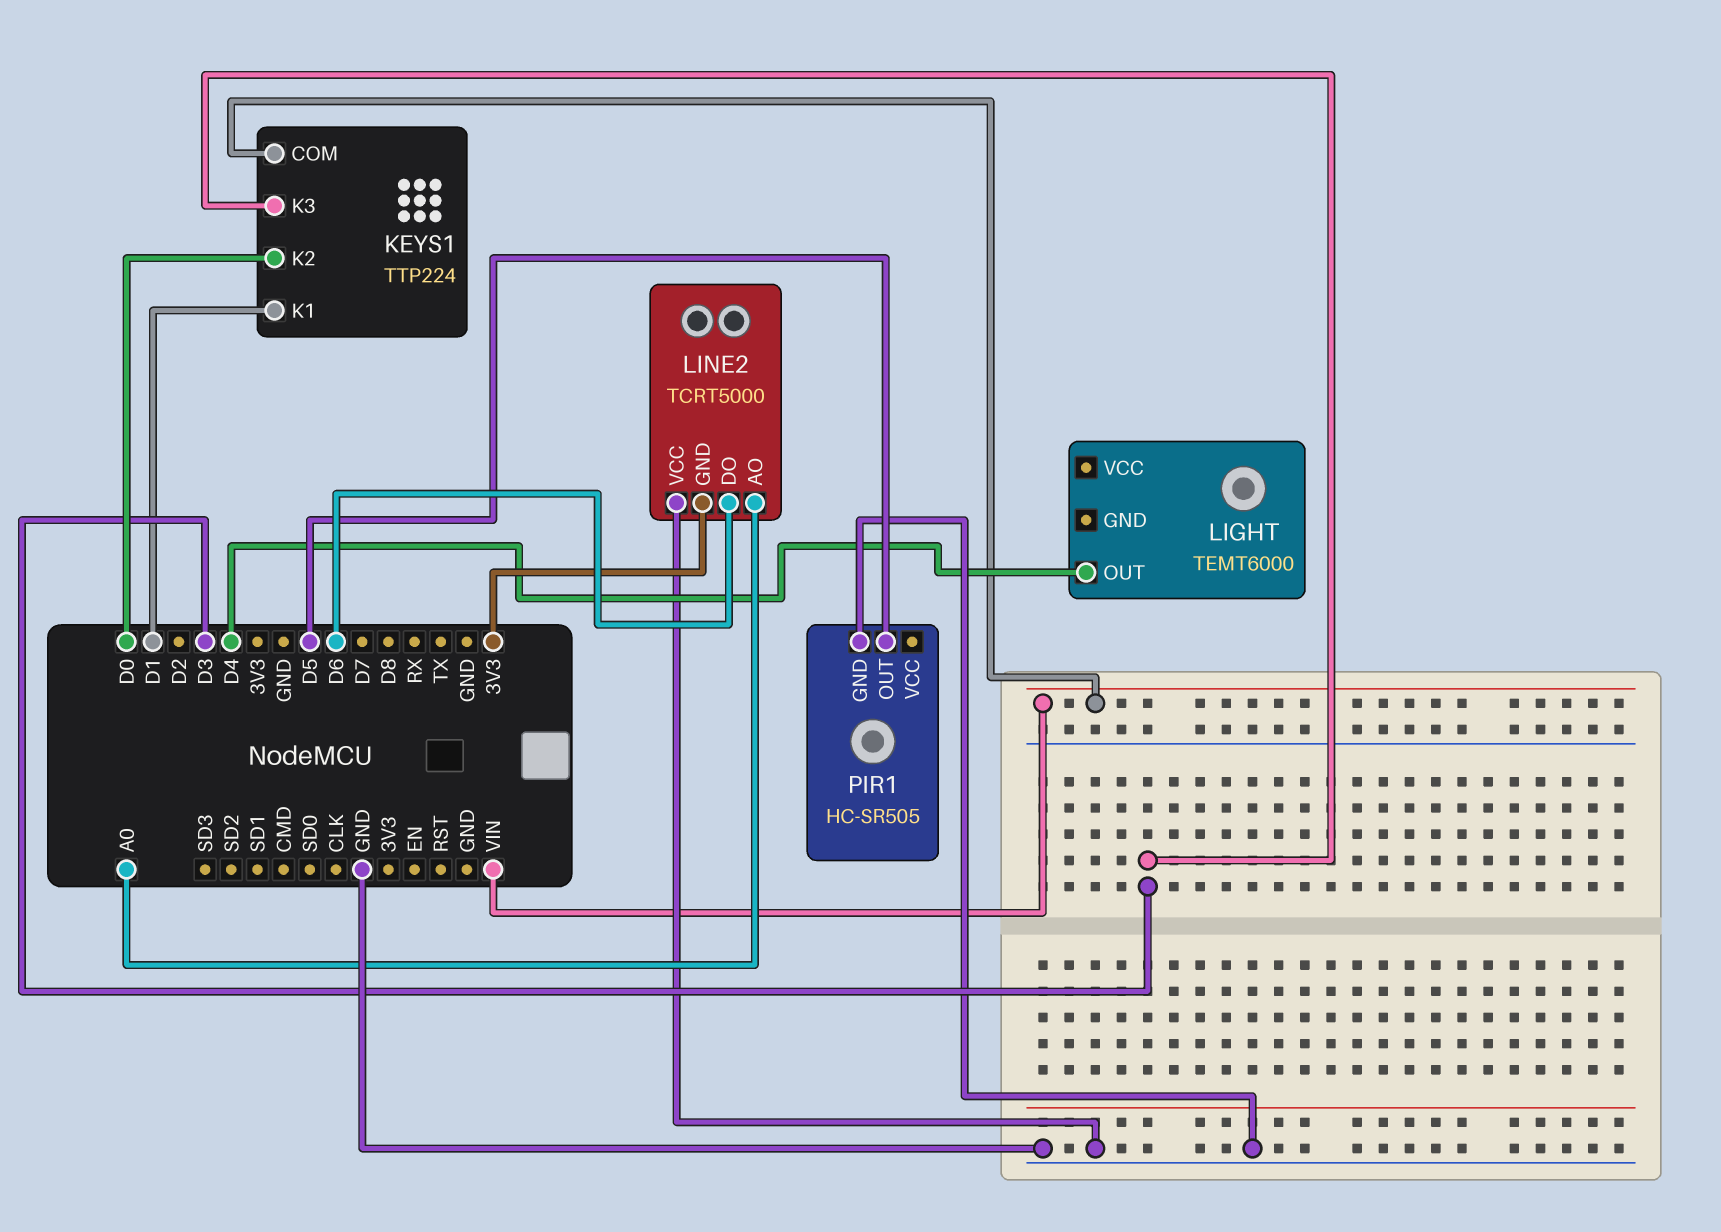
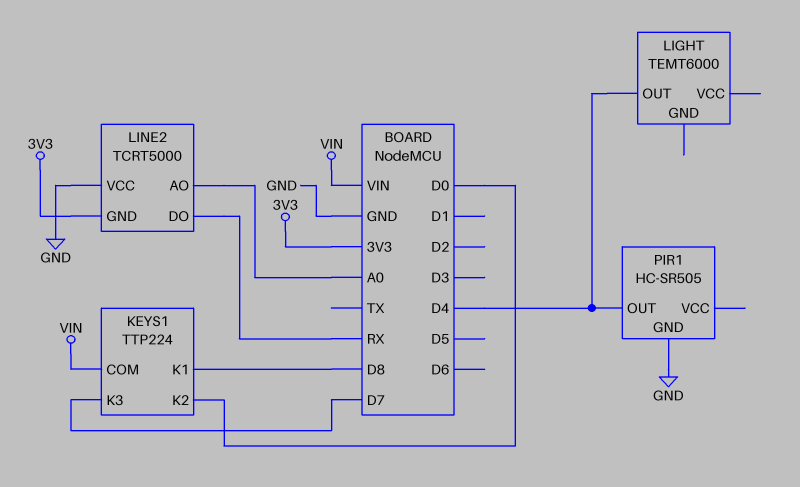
KEYS1 pin K1: D1 -> D8
KEYS1 pin K3: D3 -> D7
LINE2 pin DO: D6 -> RX
PIR1 pin OUT: D5 -> D4

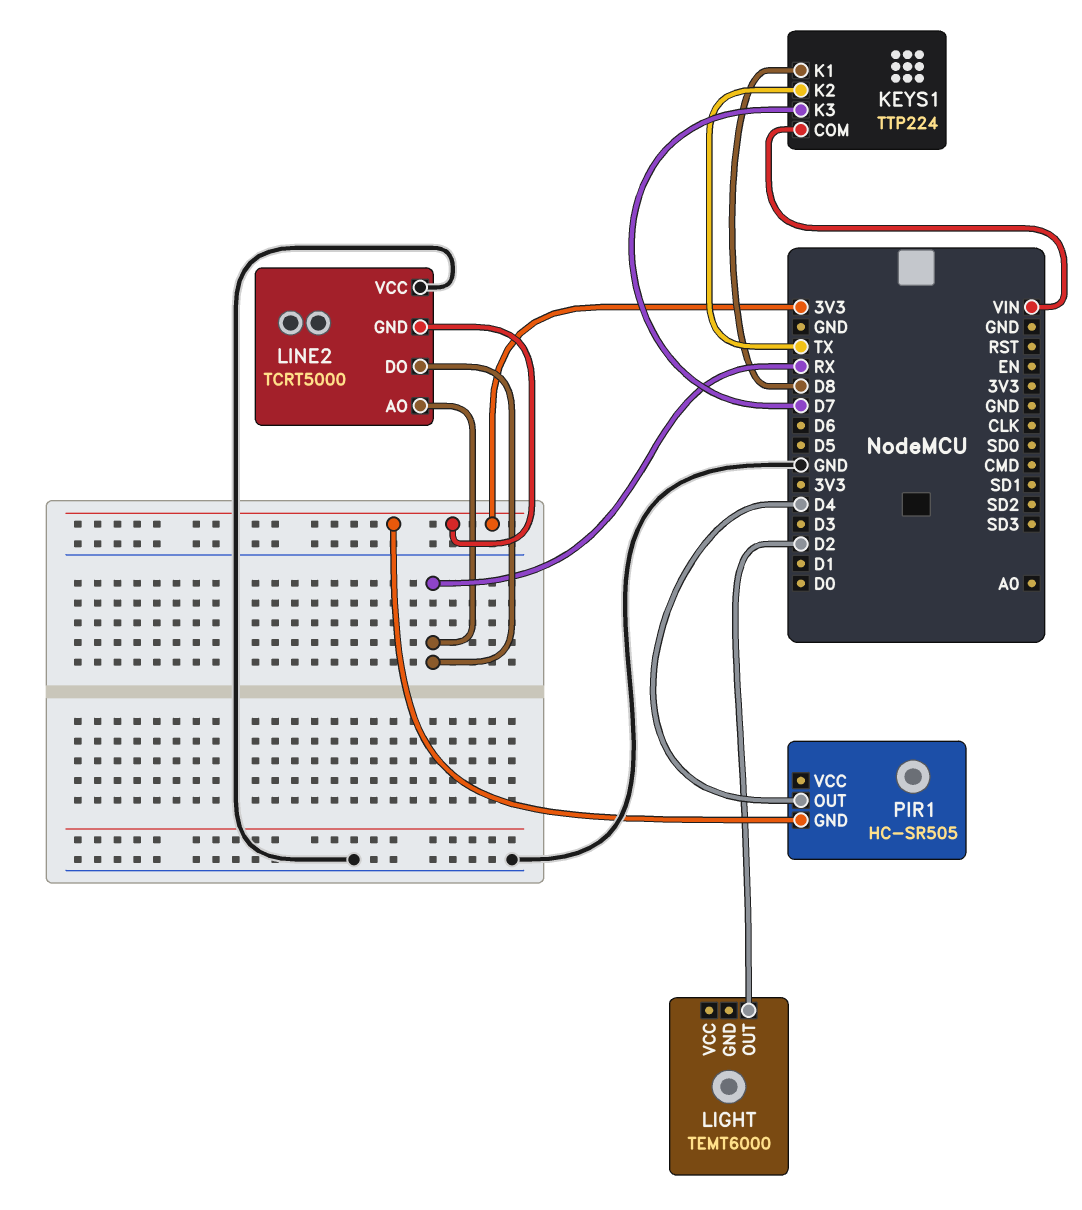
KEYS1 pin K2: D0 -> TX
LIGHT pin OUT: D4 -> D2
LINE2 pin AO: A0 -> RX
PIR1 pin GND: GND -> 3V3

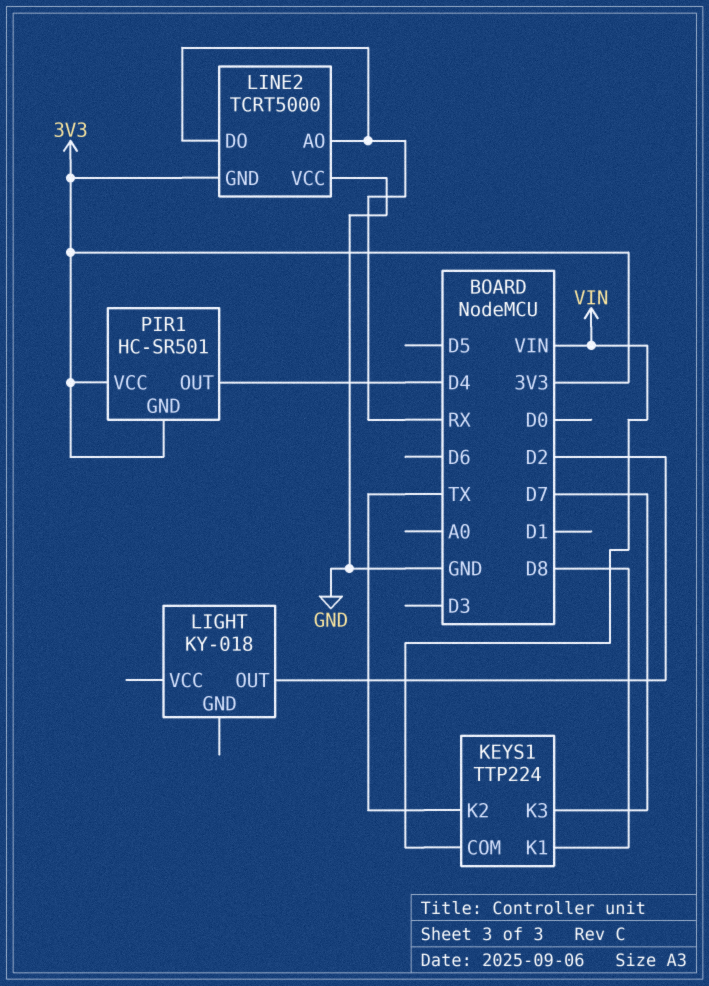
LIGHT: TEMT6000 -> KY-018
PIR1: HC-SR505 -> HC-SR501
PIR1 pin VCC: none -> 3V3

